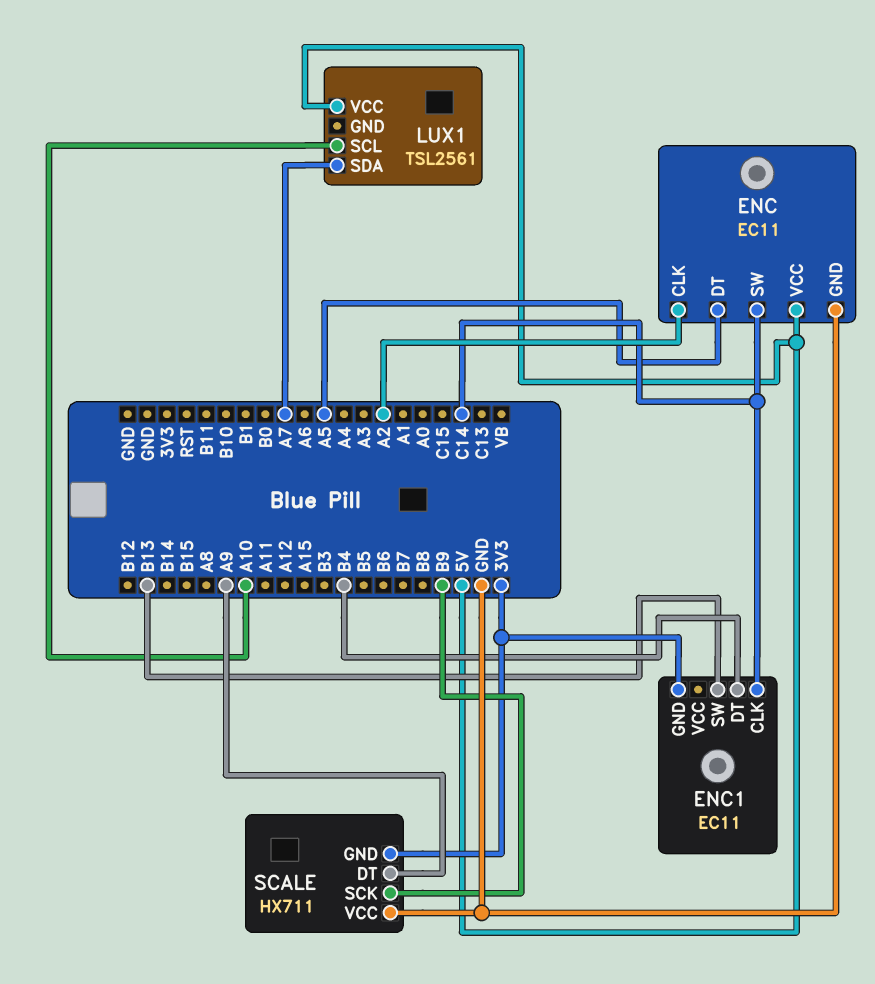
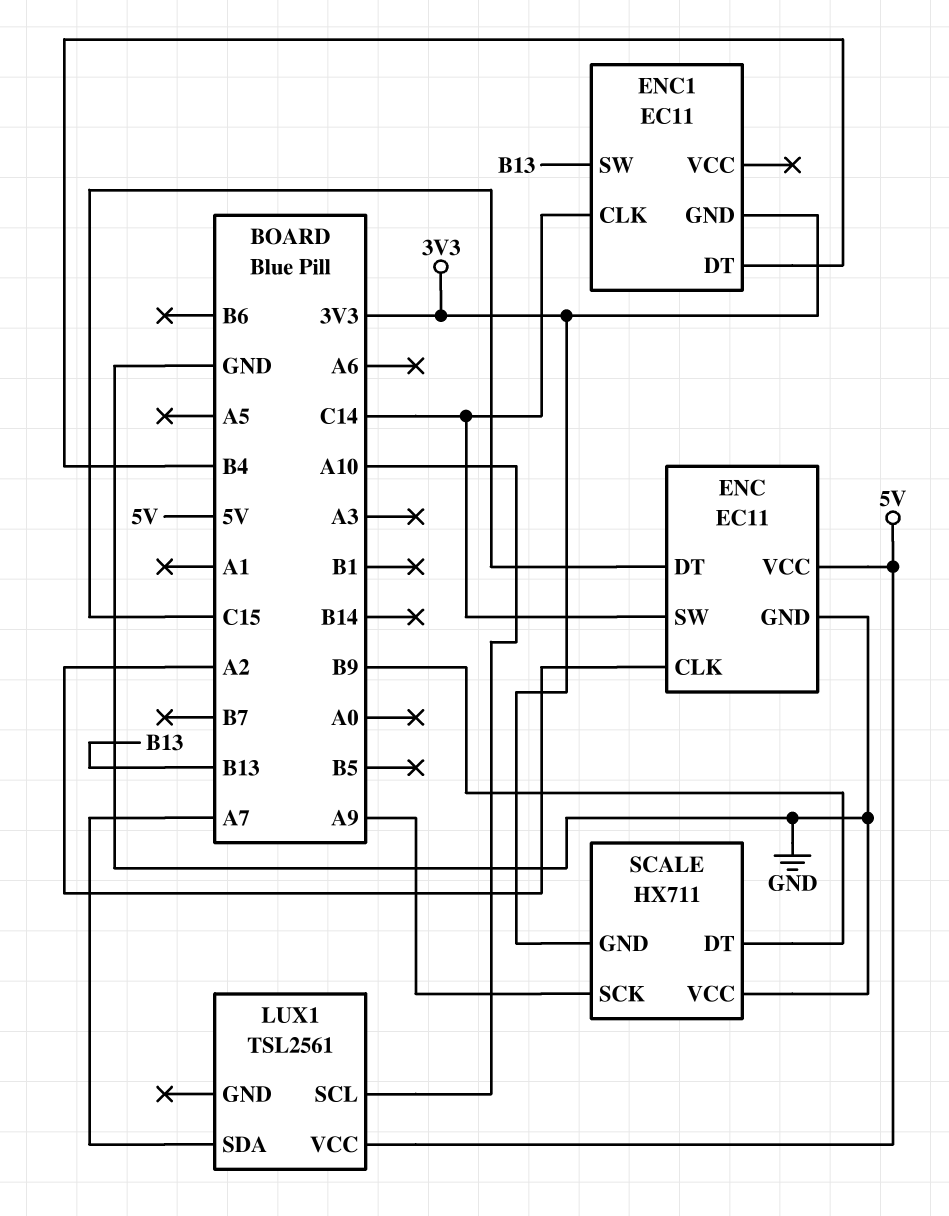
ENC pin DT: A5 -> C15
SCALE pin DT: A9 -> B9
SCALE pin SCK: B9 -> A9

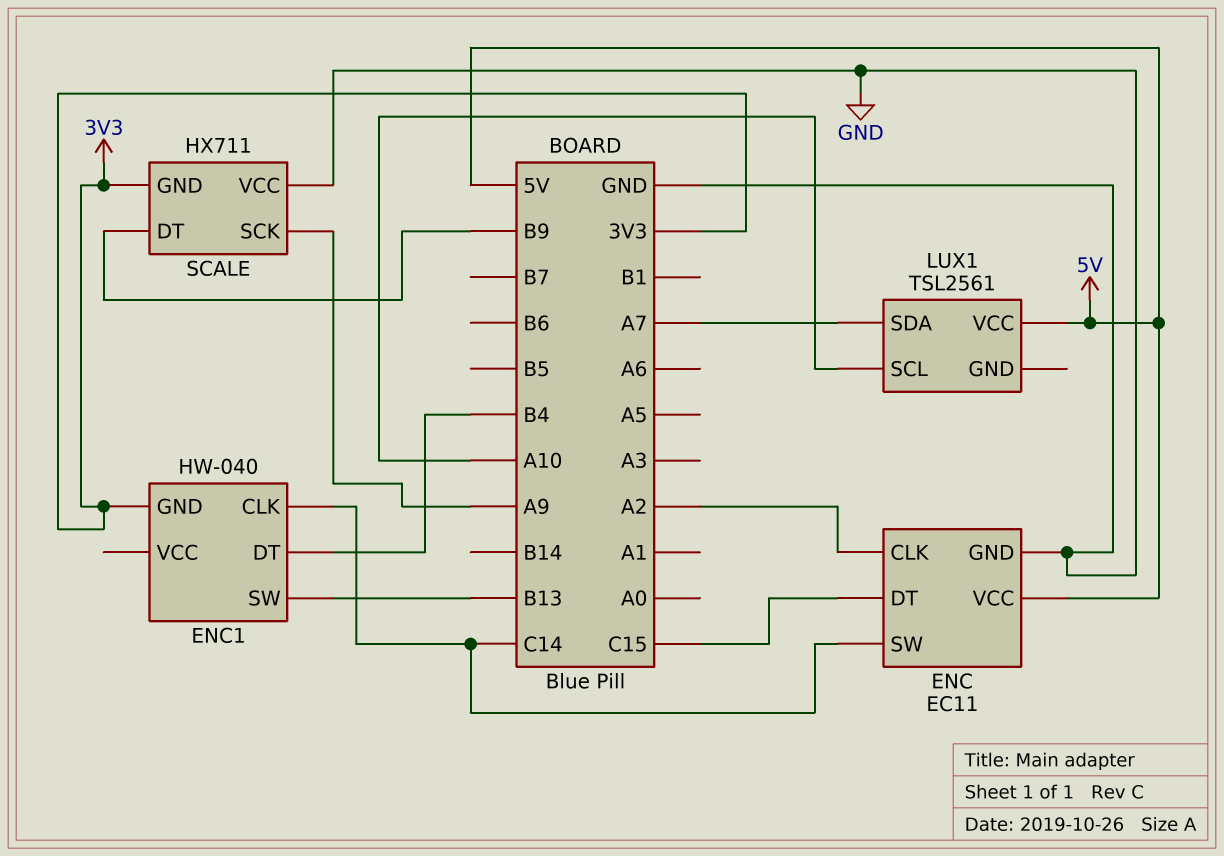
ENC1: EC11 -> HW-040

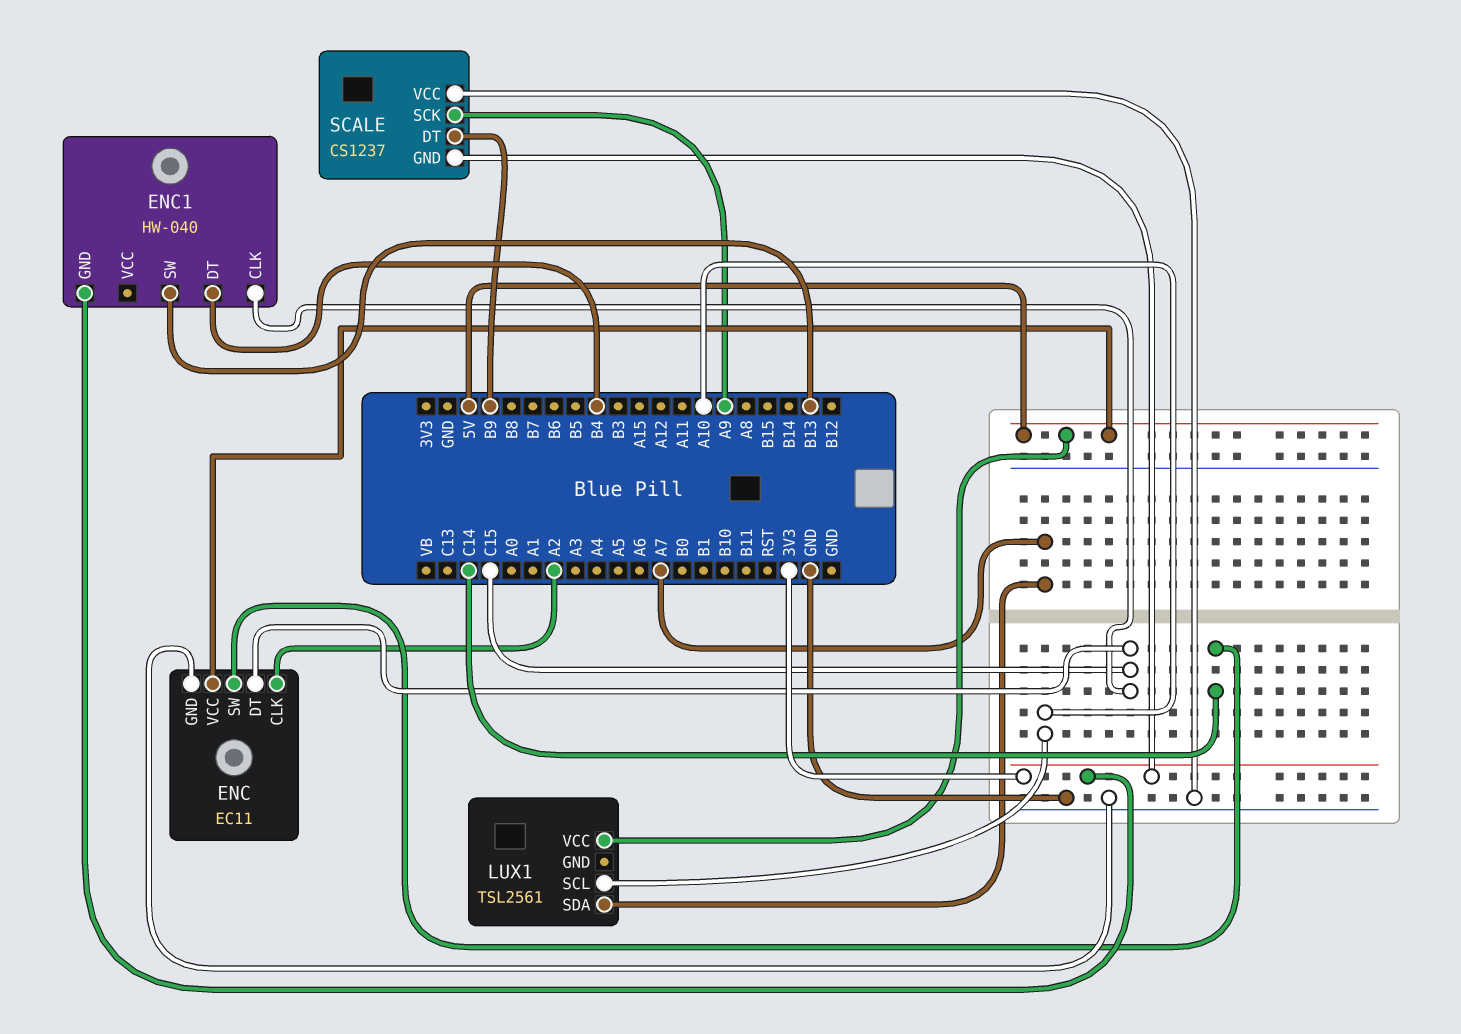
ENC1 pin CLK: C14 -> C15
SCALE: HX711 -> CS1237

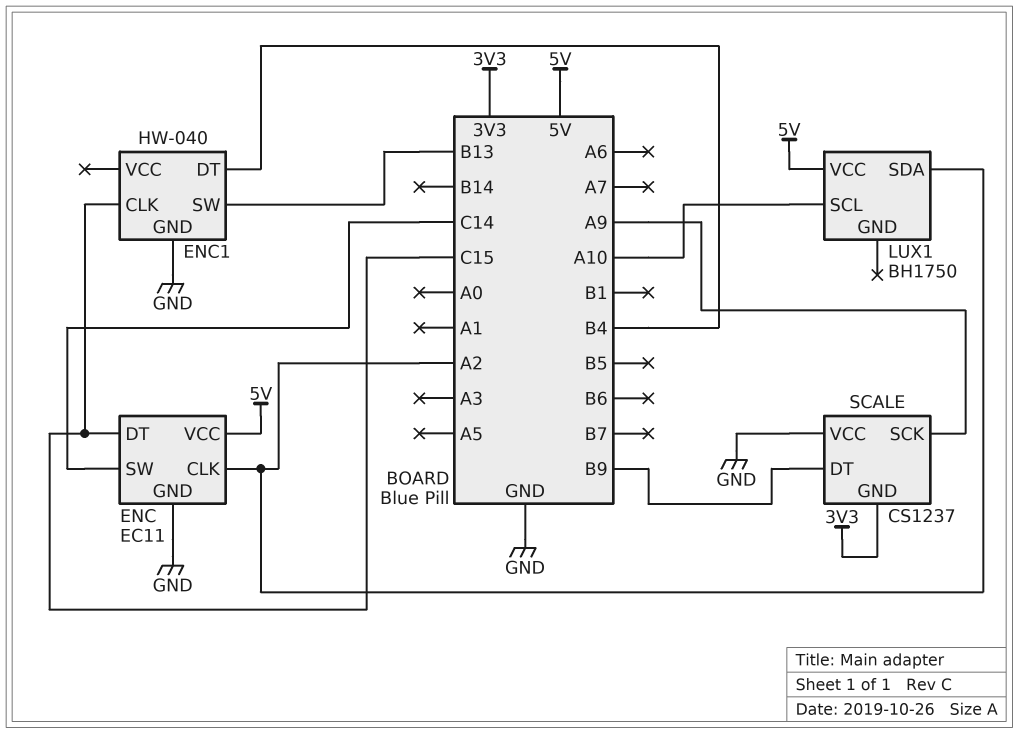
ENC1 pin GND: 3V3 -> GND
LUX1: TSL2561 -> BH1750
LUX1 pin SDA: A7 -> A2

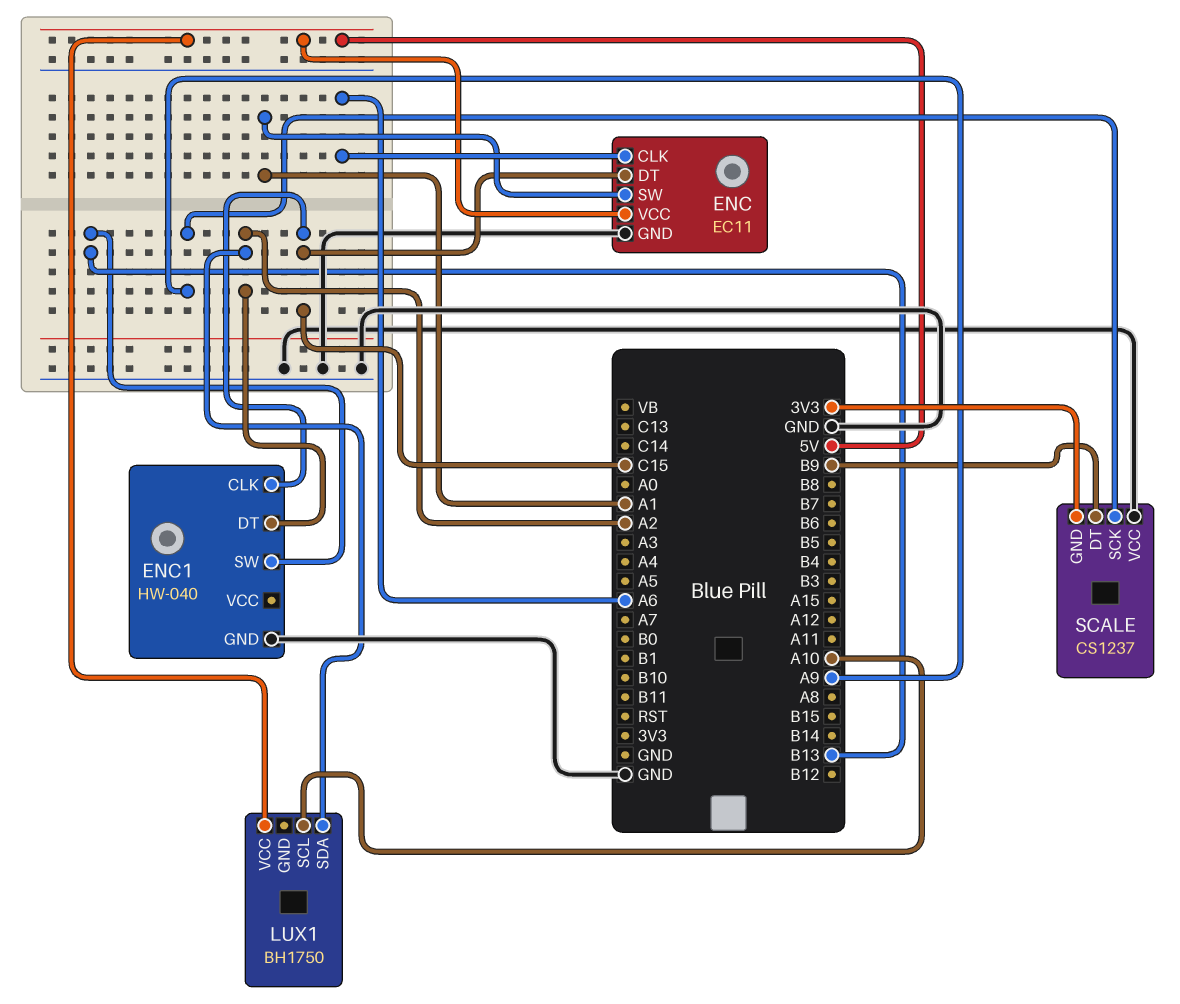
ENC pin CLK: A2 -> A6
ENC pin SW: C14 -> A1
ENC1 pin DT: B4 -> A2

